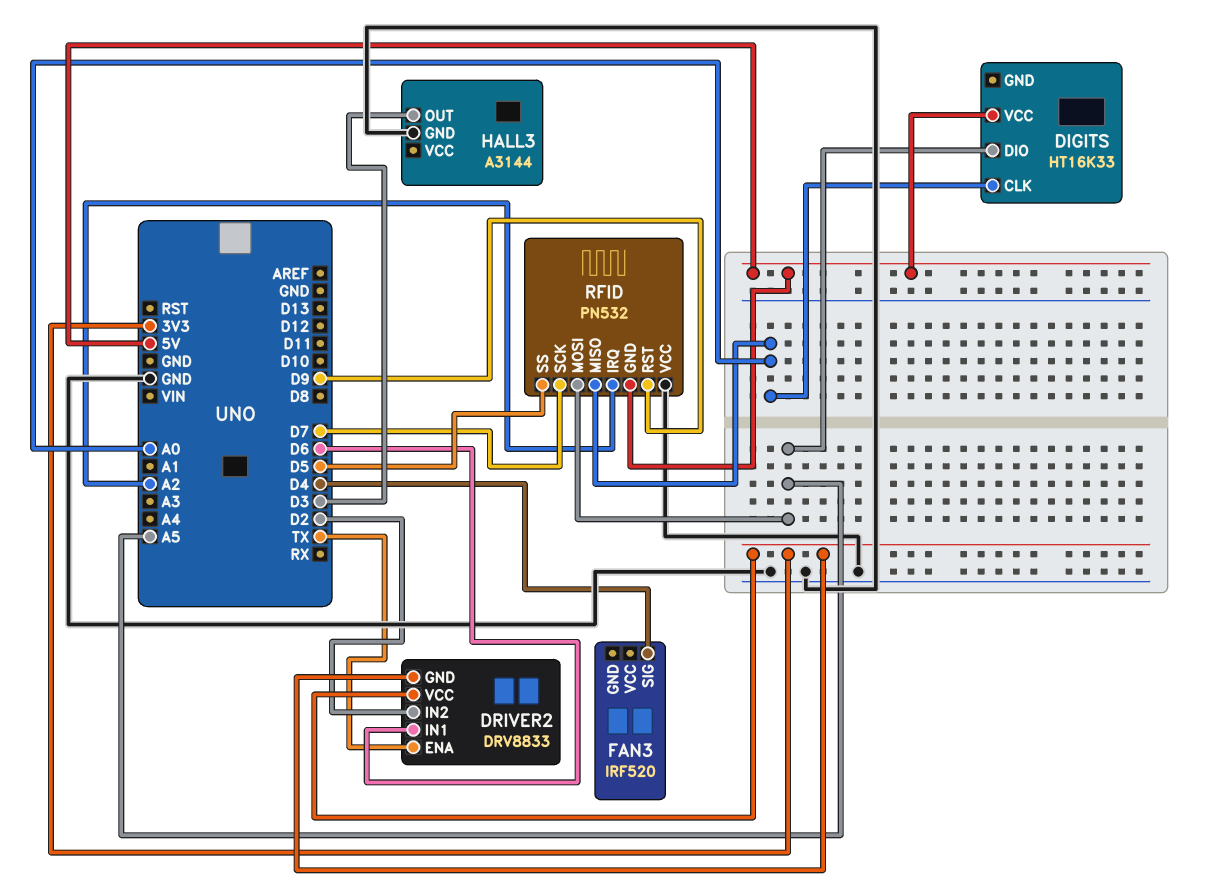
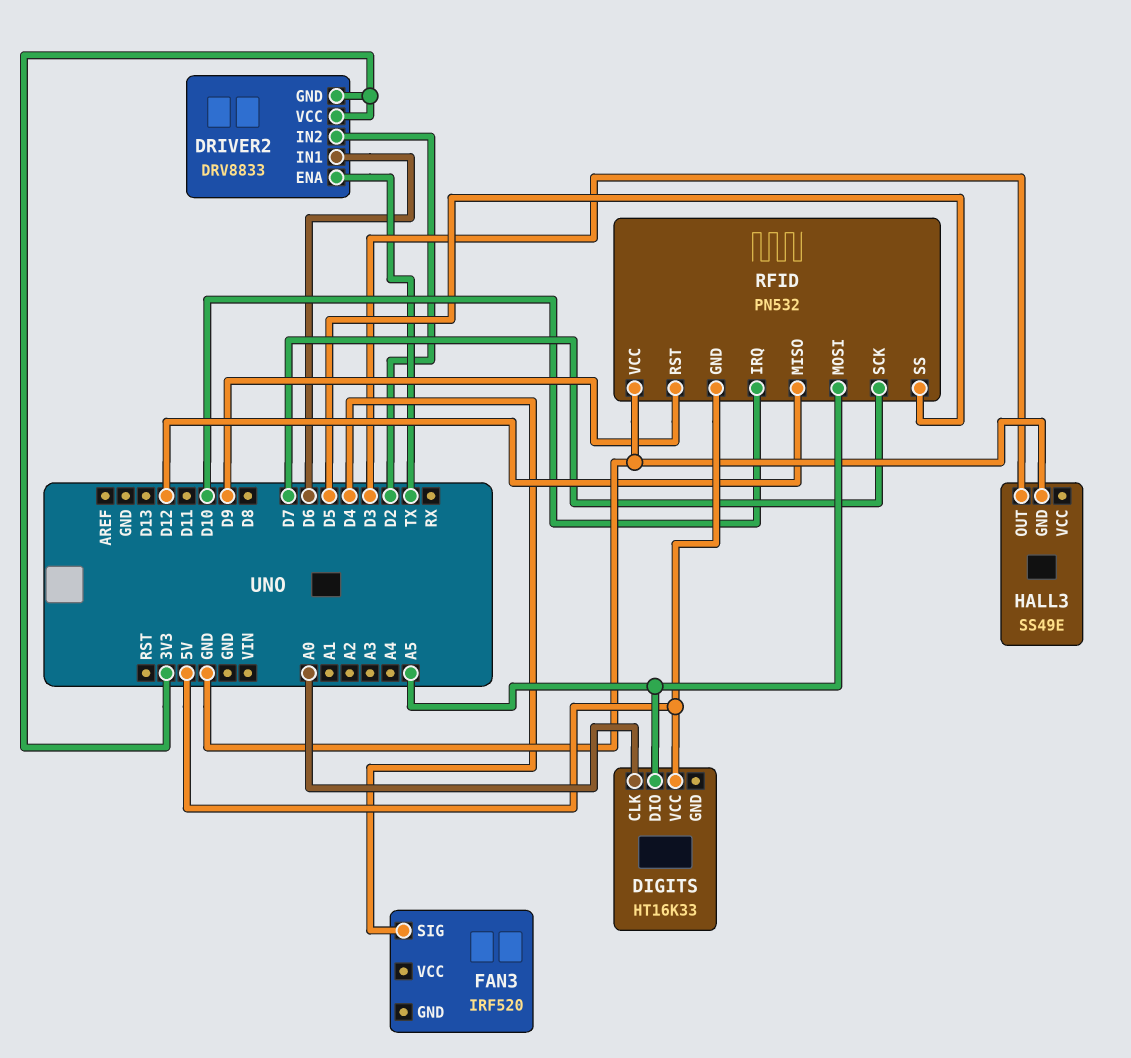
HALL3: A3144 -> SS49E
RFID pin IRQ: A2 -> D10
RFID pin MISO: A0 -> D12

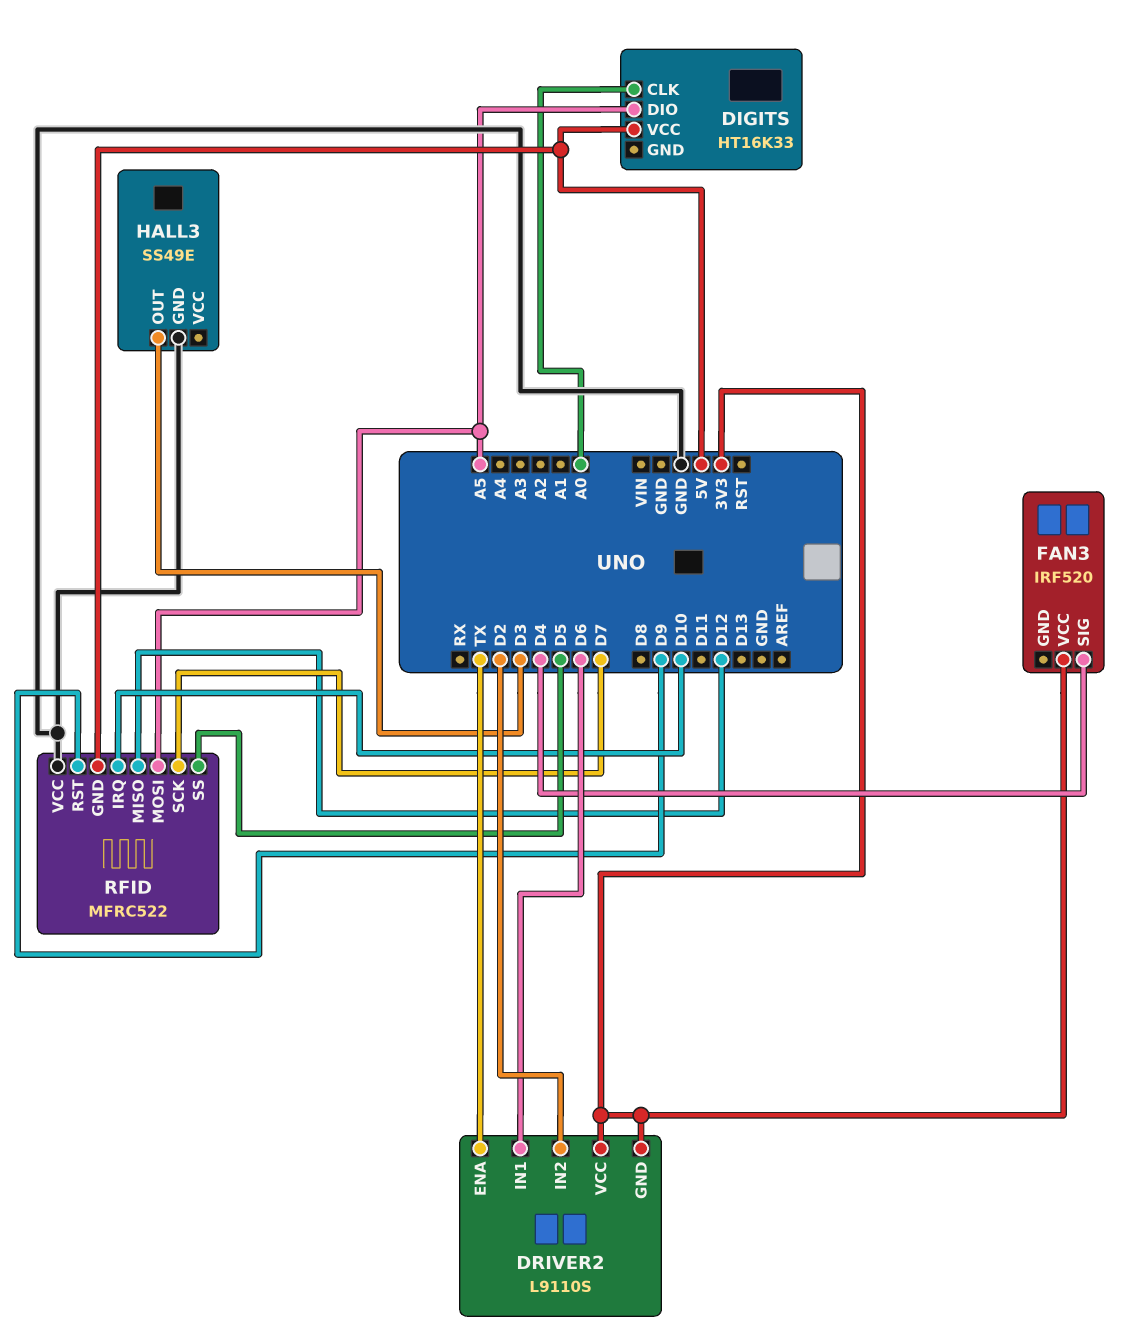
DRIVER2: DRV8833 -> L9110S
FAN3 pin VCC: none -> 3V3
RFID: PN532 -> MFRC522

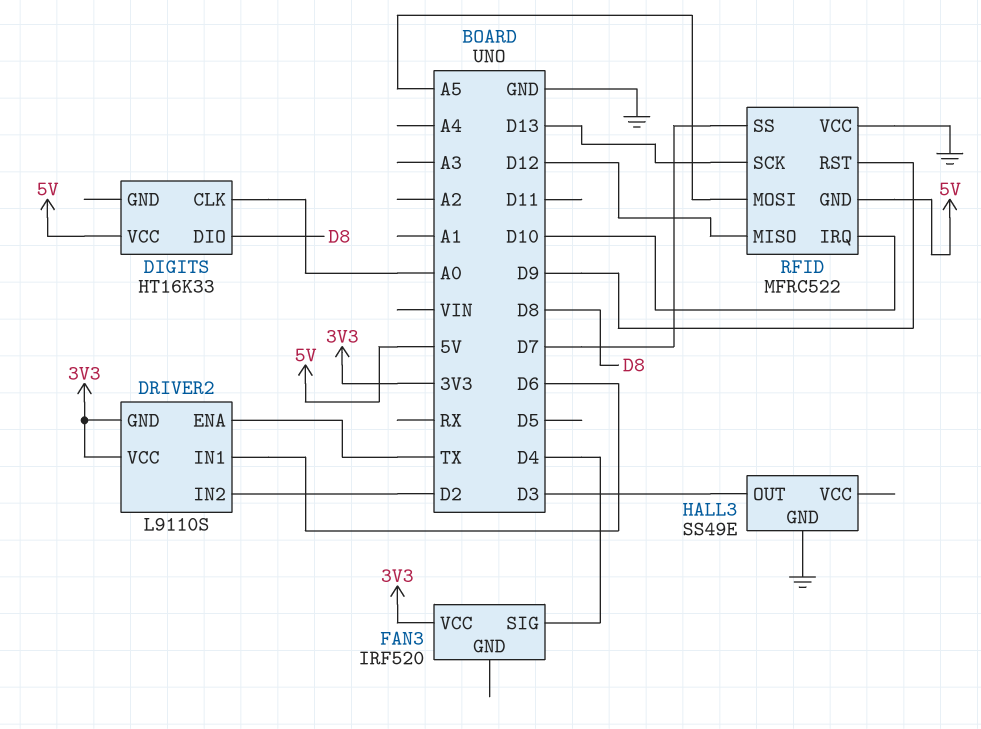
DIGITS pin DIO: A5 -> D8
RFID pin SCK: D7 -> D13
RFID pin SS: D5 -> D7

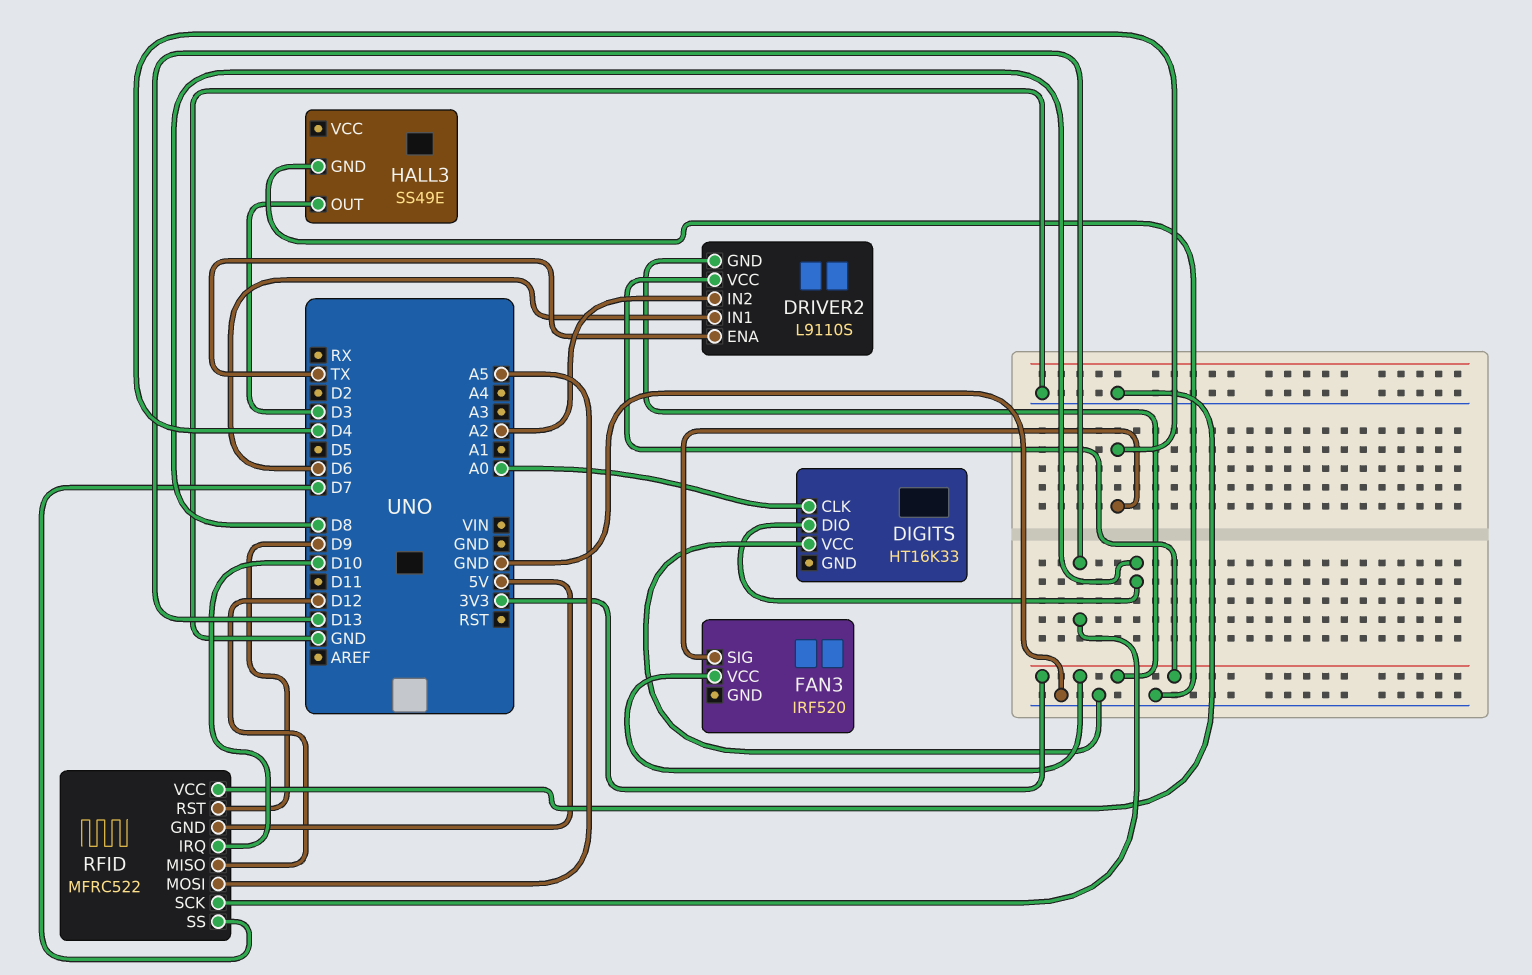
DIGITS pin VCC: 5V -> GND
DRIVER2 pin IN2: D2 -> A2

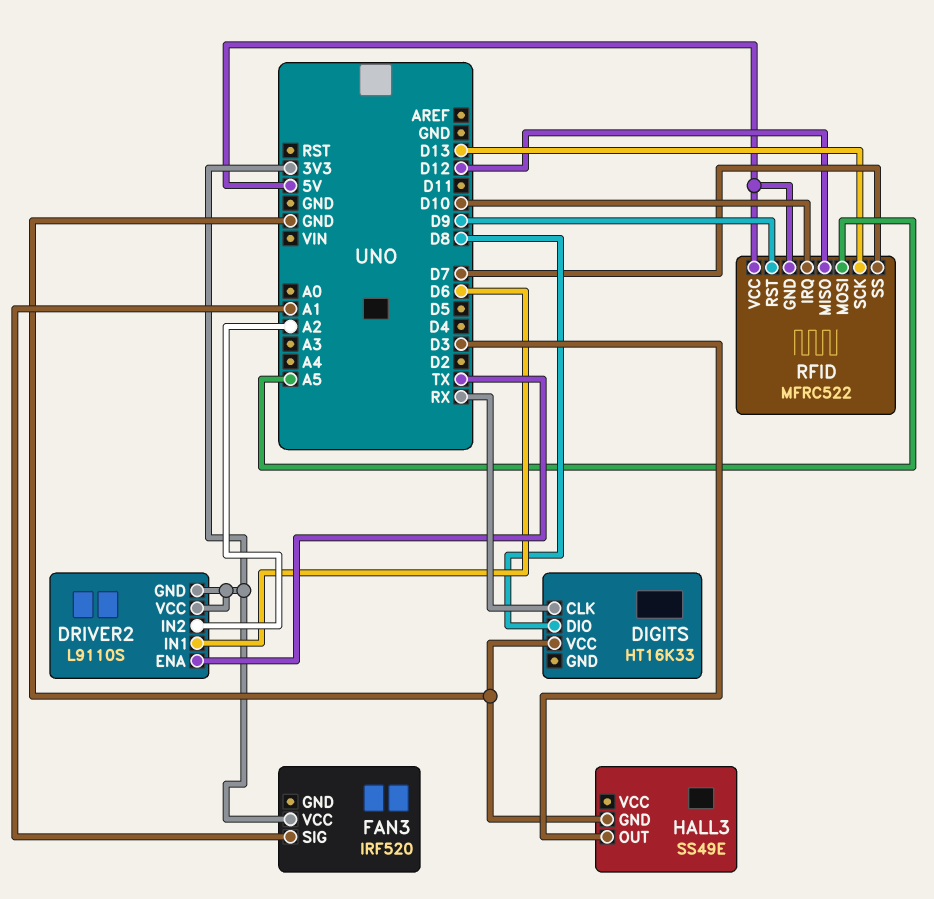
DIGITS pin CLK: A0 -> RX
FAN3 pin SIG: D4 -> A1
RFID pin VCC: GND -> 5V

